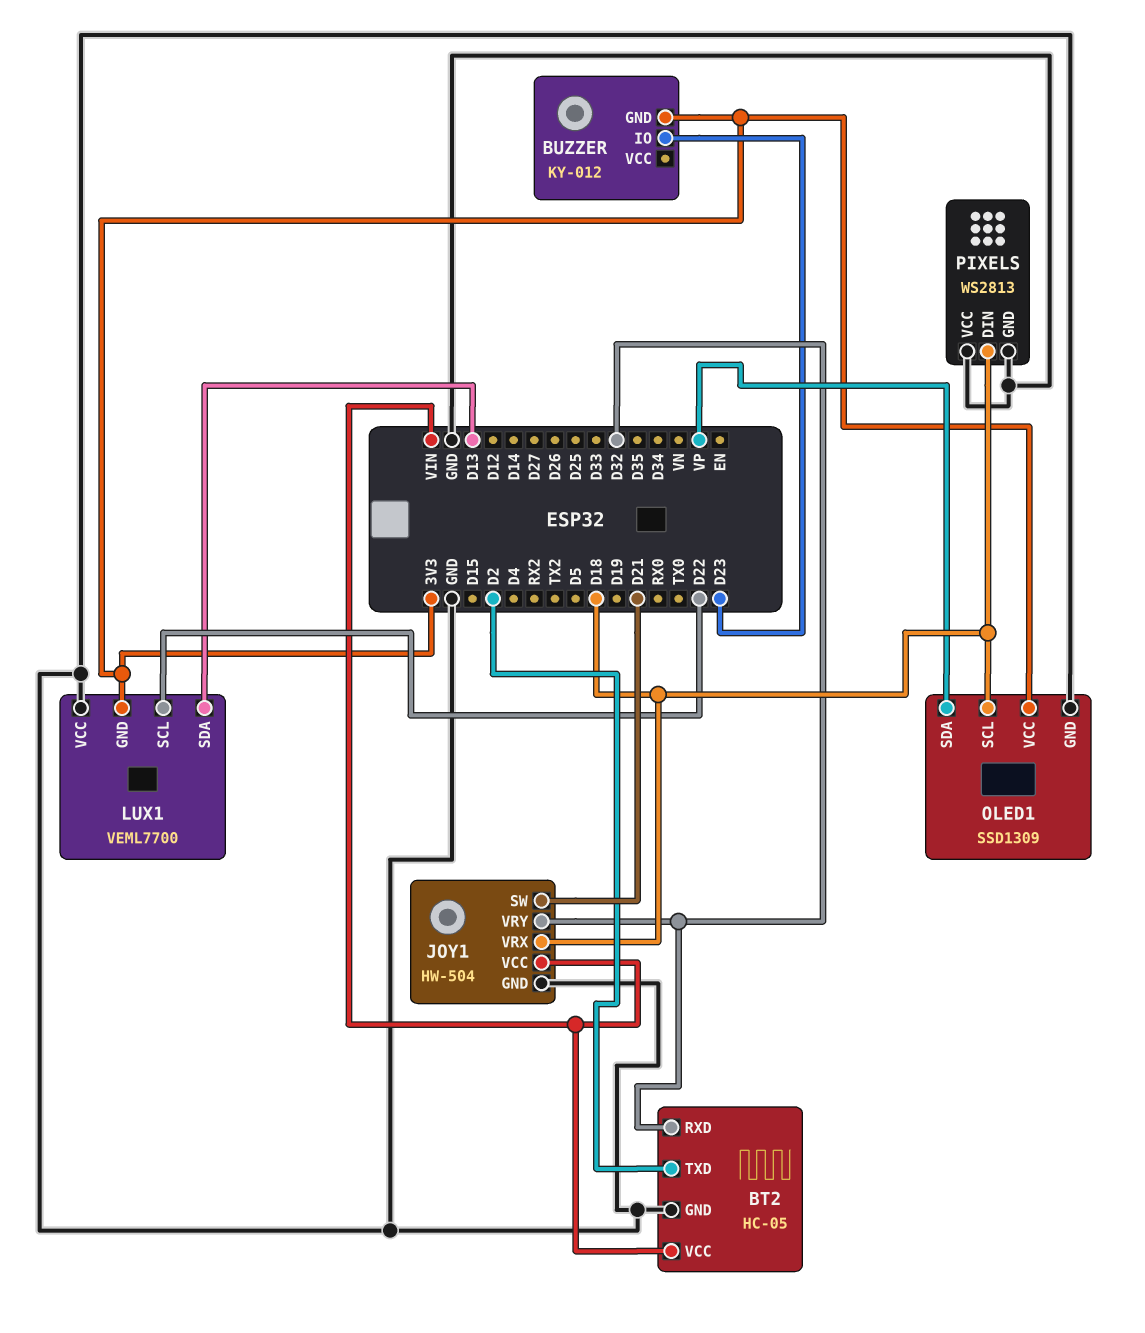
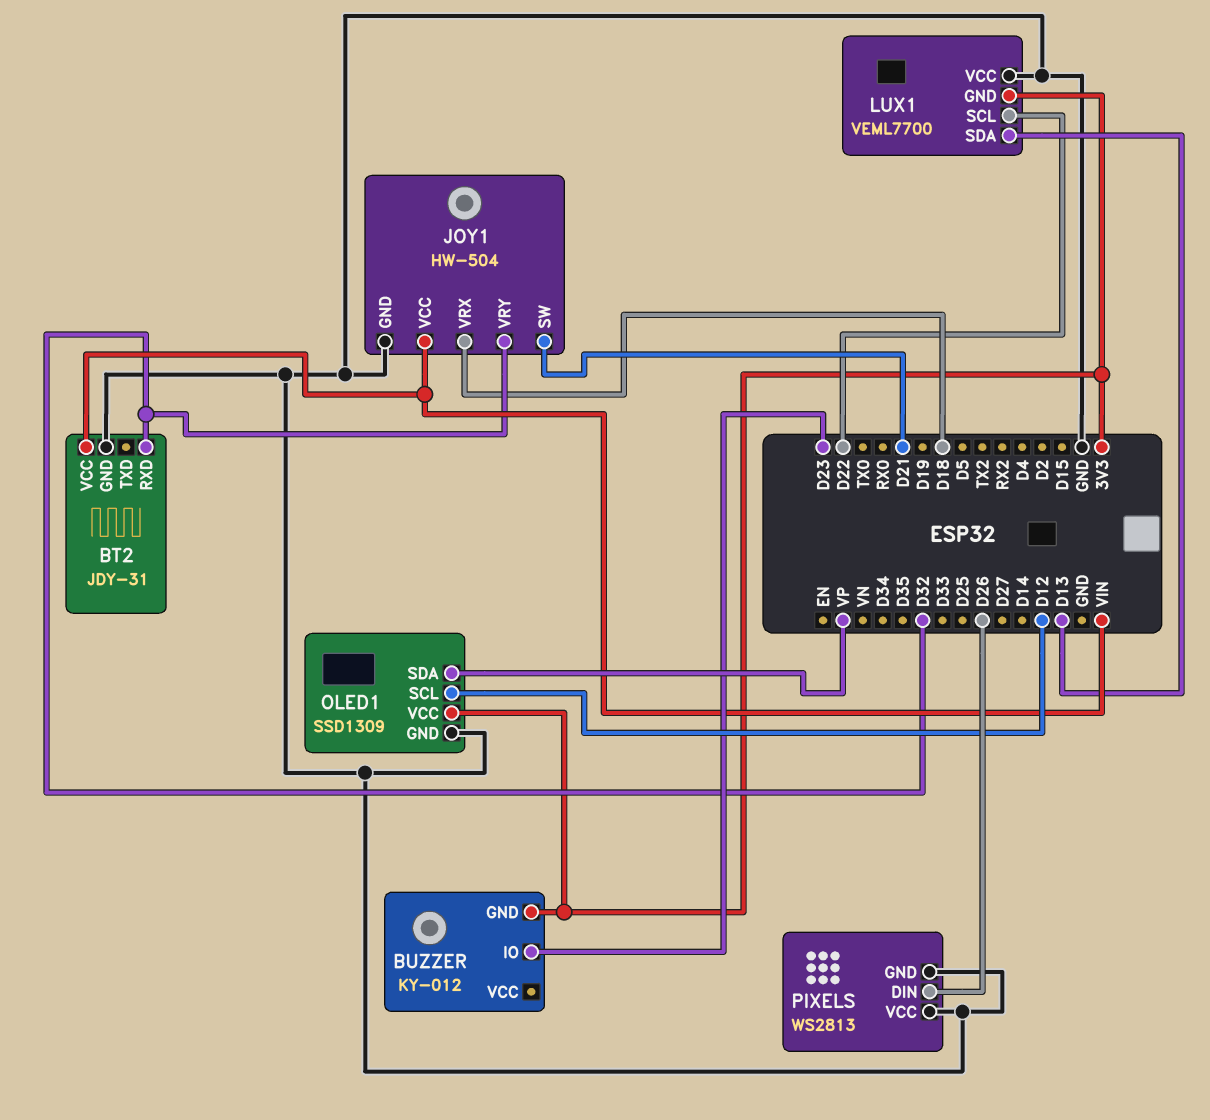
BT2: HC-05 -> JDY-31
BT2 pin TXD: D2 -> none
OLED1 pin SCL: D18 -> D12
PIXELS pin DIN: D18 -> D26

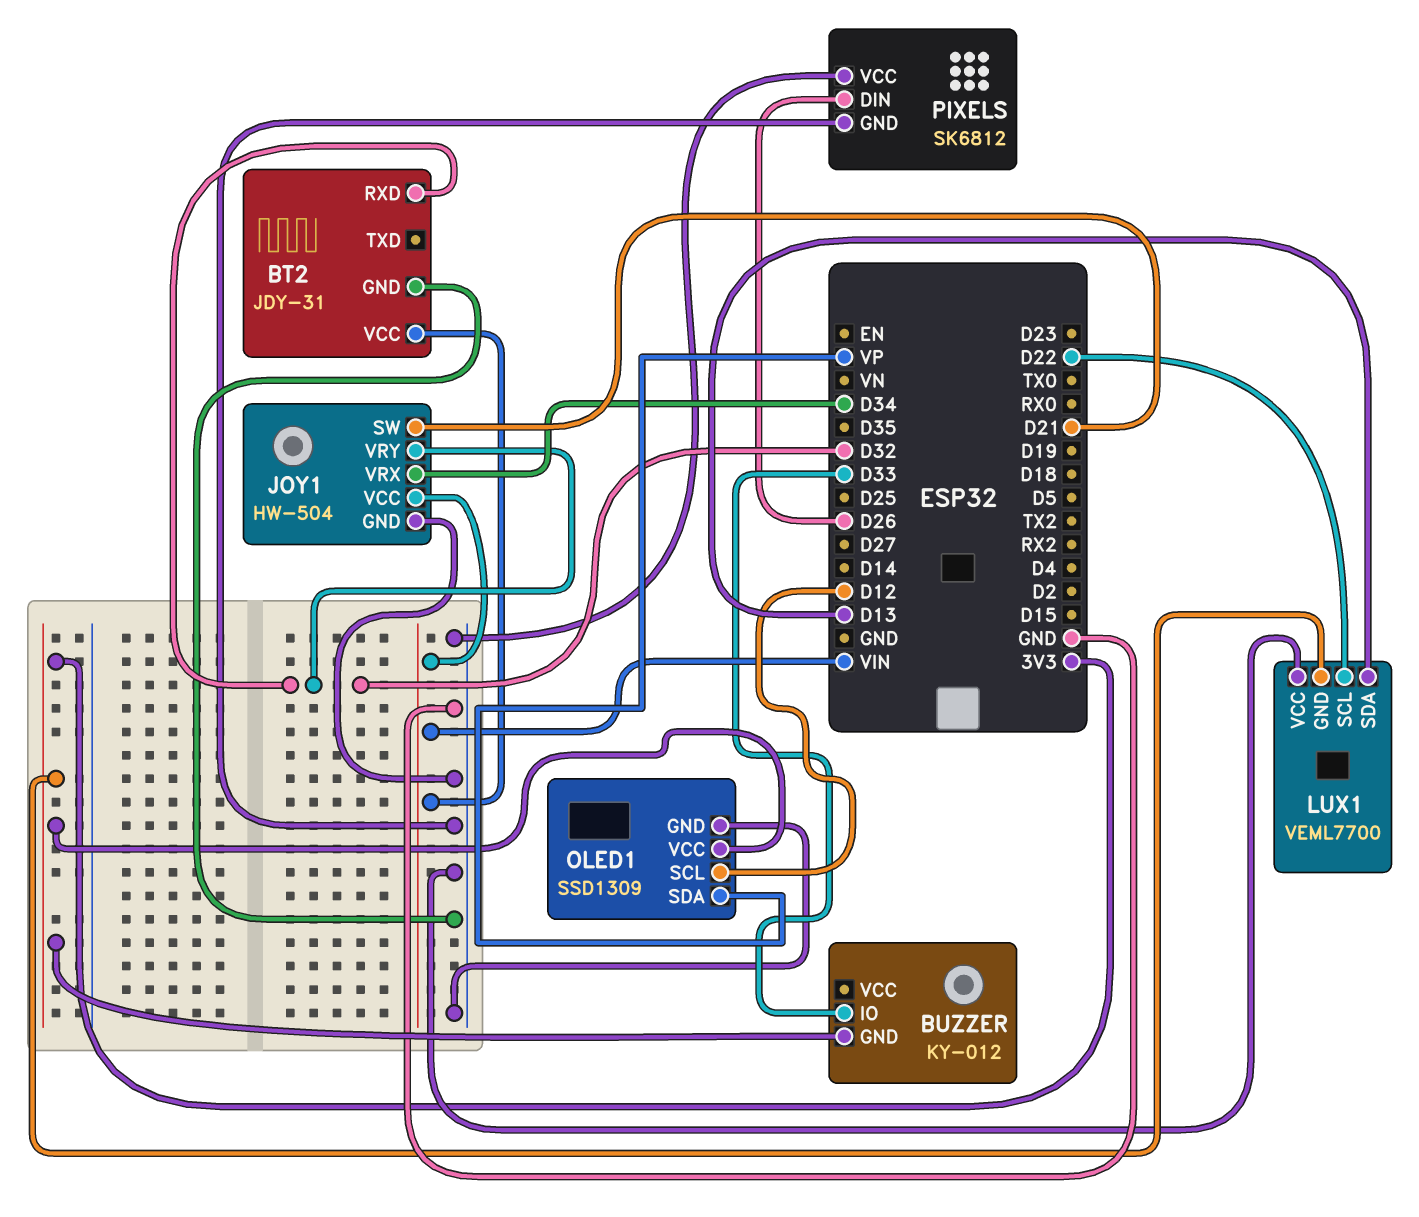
BUZZER pin IO: D23 -> D33
JOY1 pin VRX: D18 -> D34
PIXELS: WS2813 -> SK6812

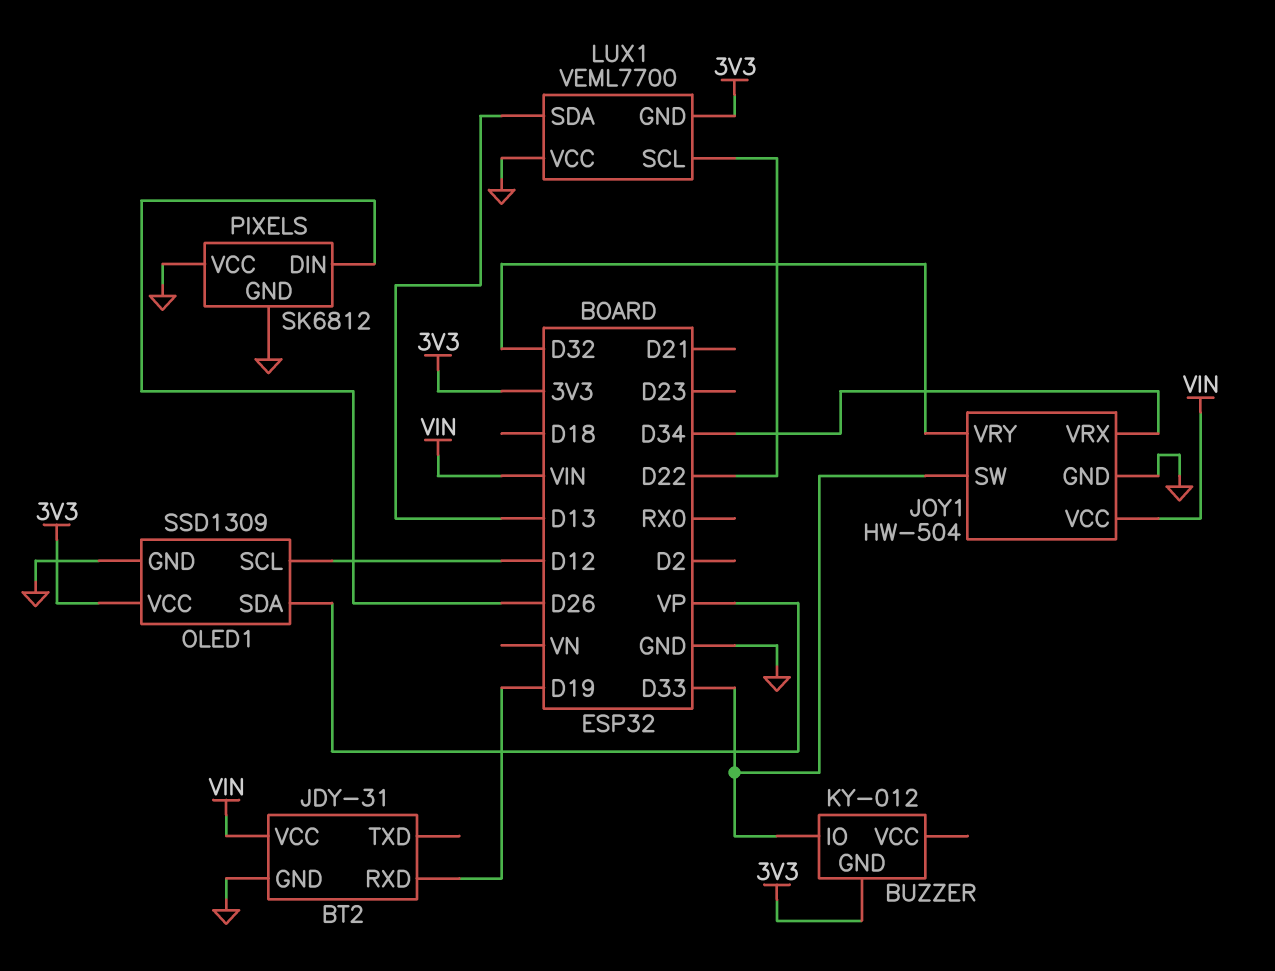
BT2 pin RXD: D32 -> D19
JOY1 pin SW: D21 -> D33

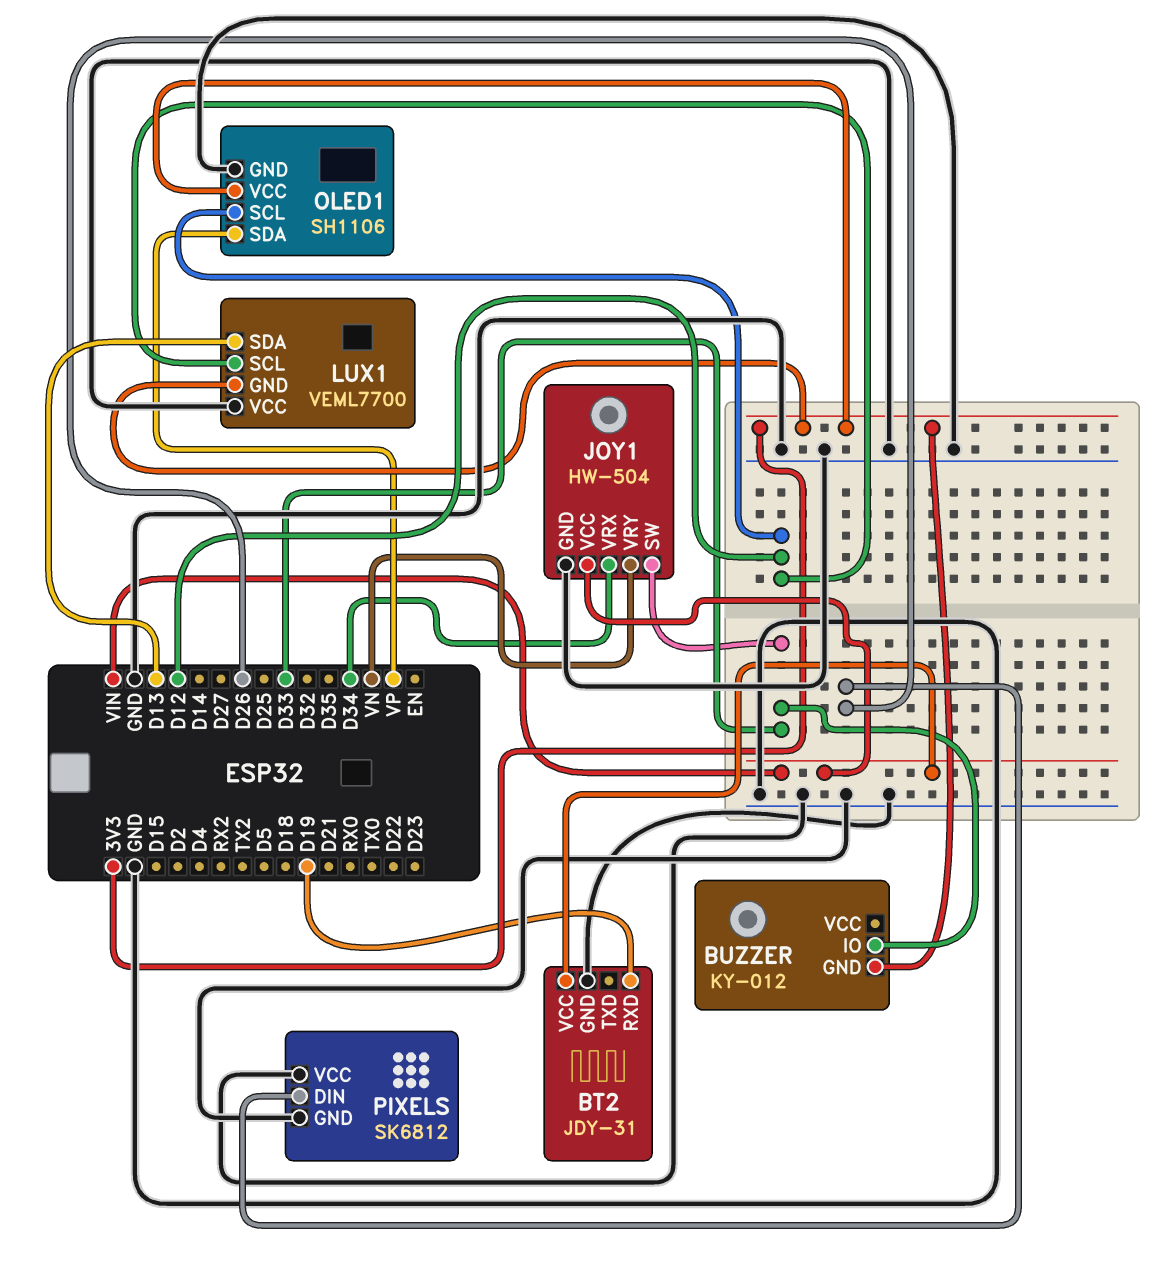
JOY1 pin VRY: D32 -> VN
LUX1 pin SCL: D22 -> D12
OLED1: SSD1309 -> SH1106

